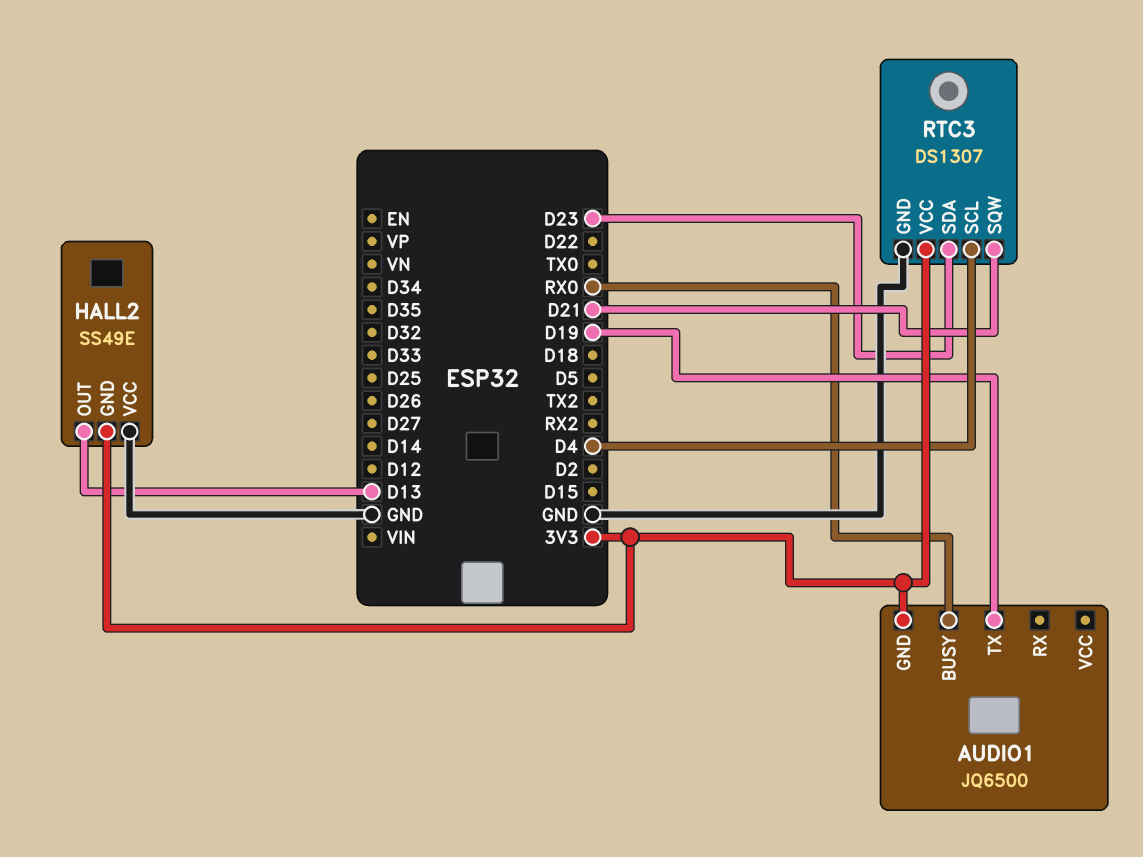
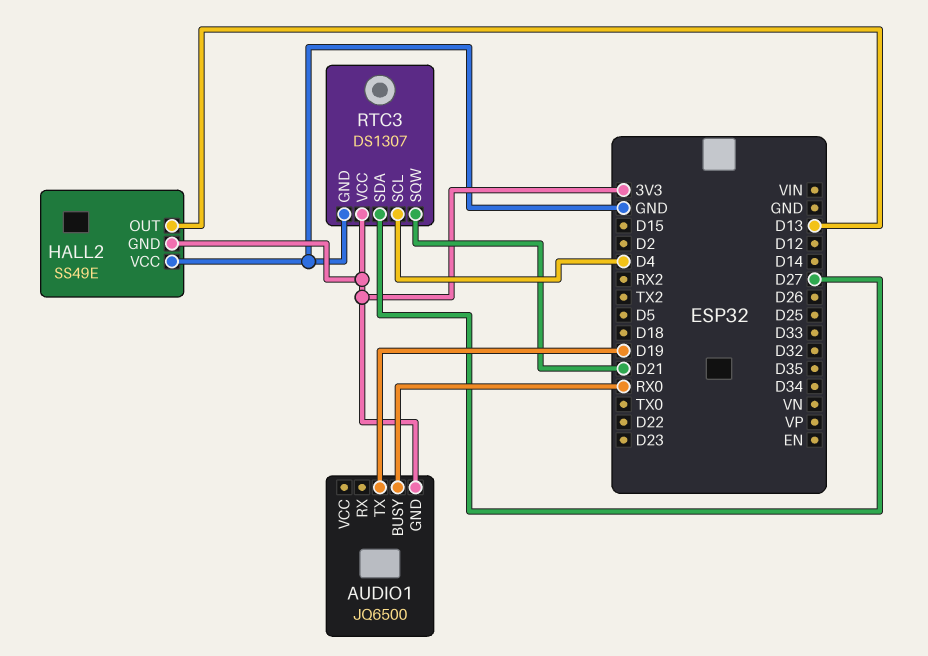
RTC3 pin SDA: D23 -> D27

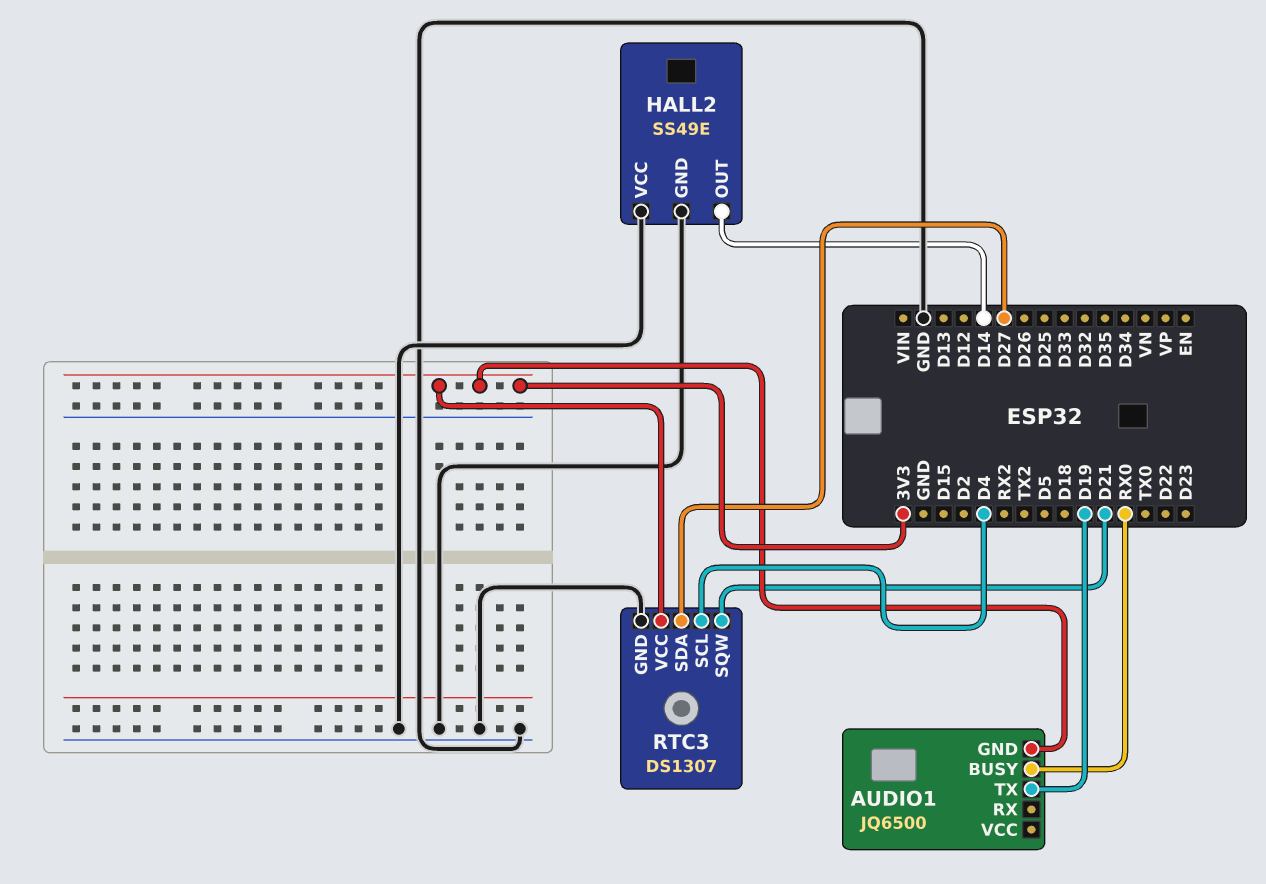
HALL2 pin GND: 3V3 -> GND
HALL2 pin OUT: D13 -> D14

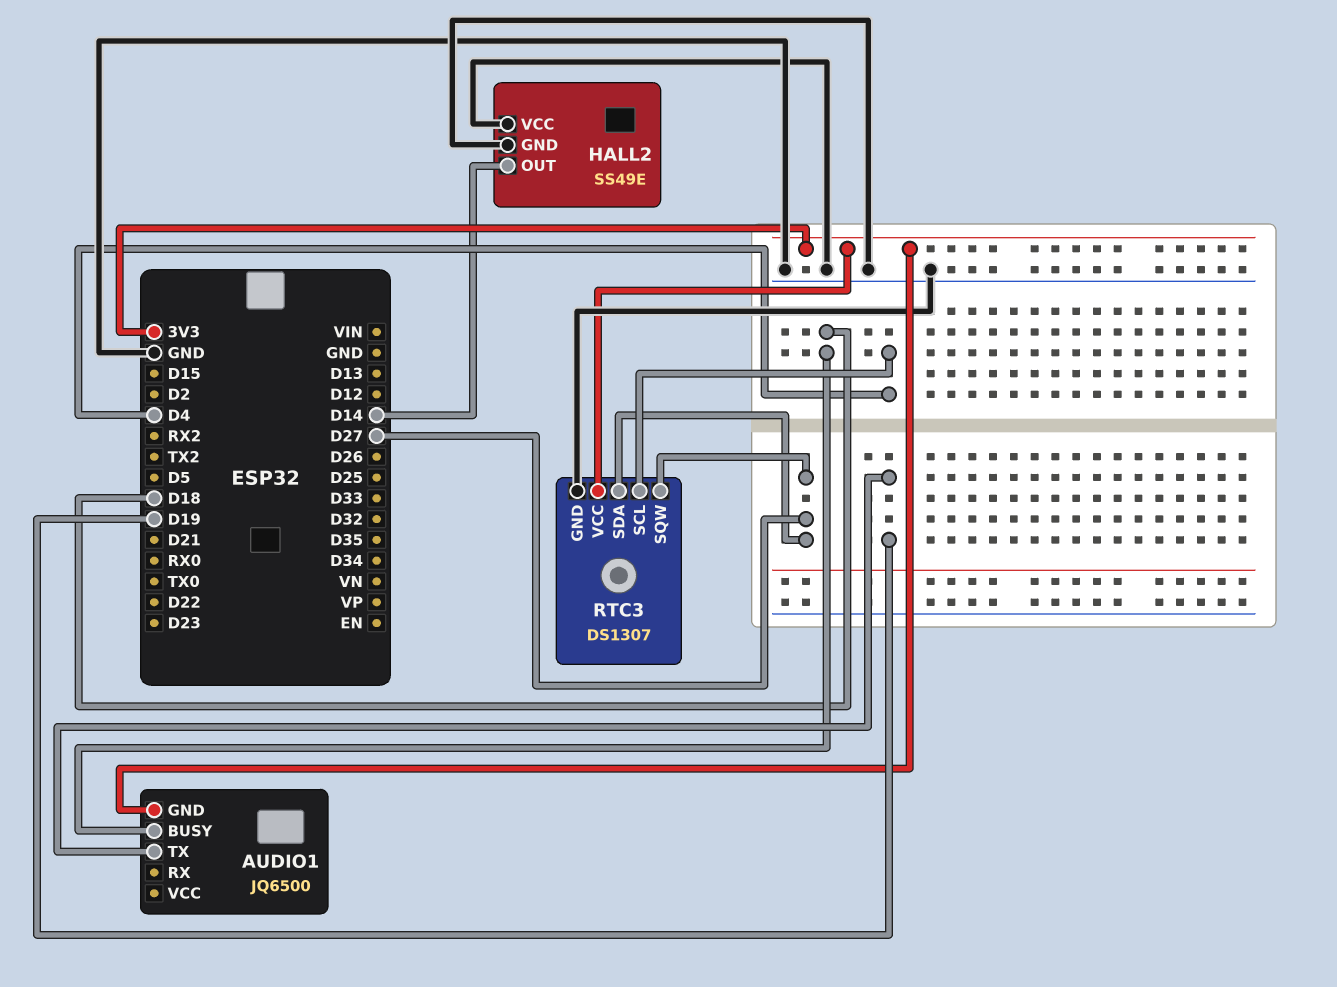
AUDIO1 pin BUSY: RX0 -> D18
RTC3 pin SQW: D21 -> D27

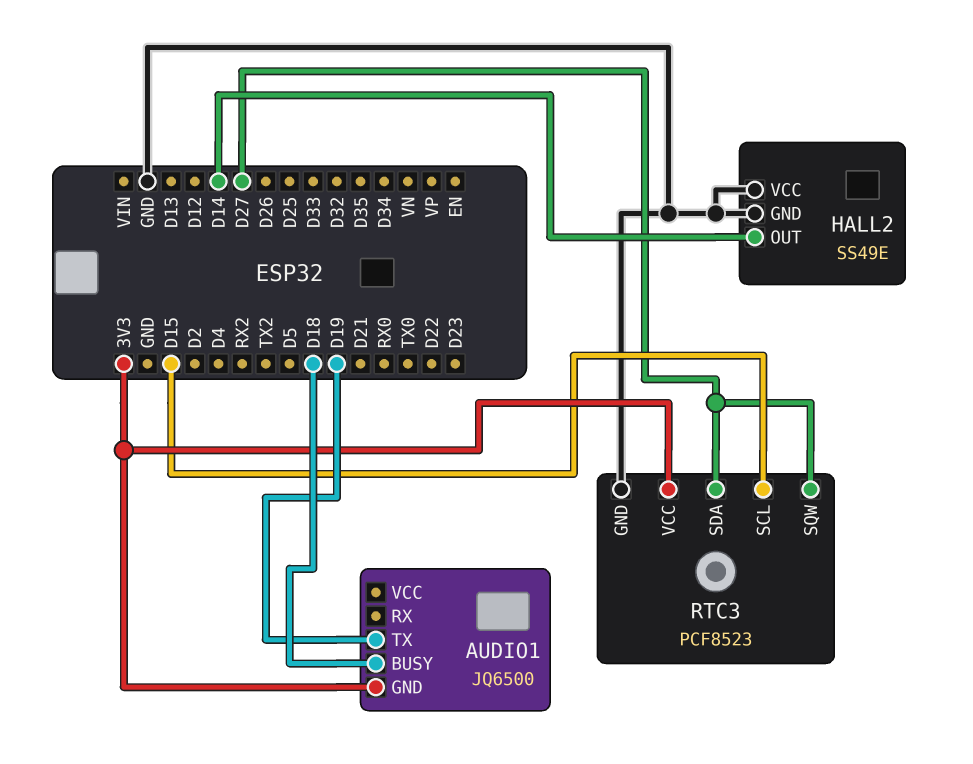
RTC3: DS1307 -> PCF8523
RTC3 pin SCL: D4 -> D15

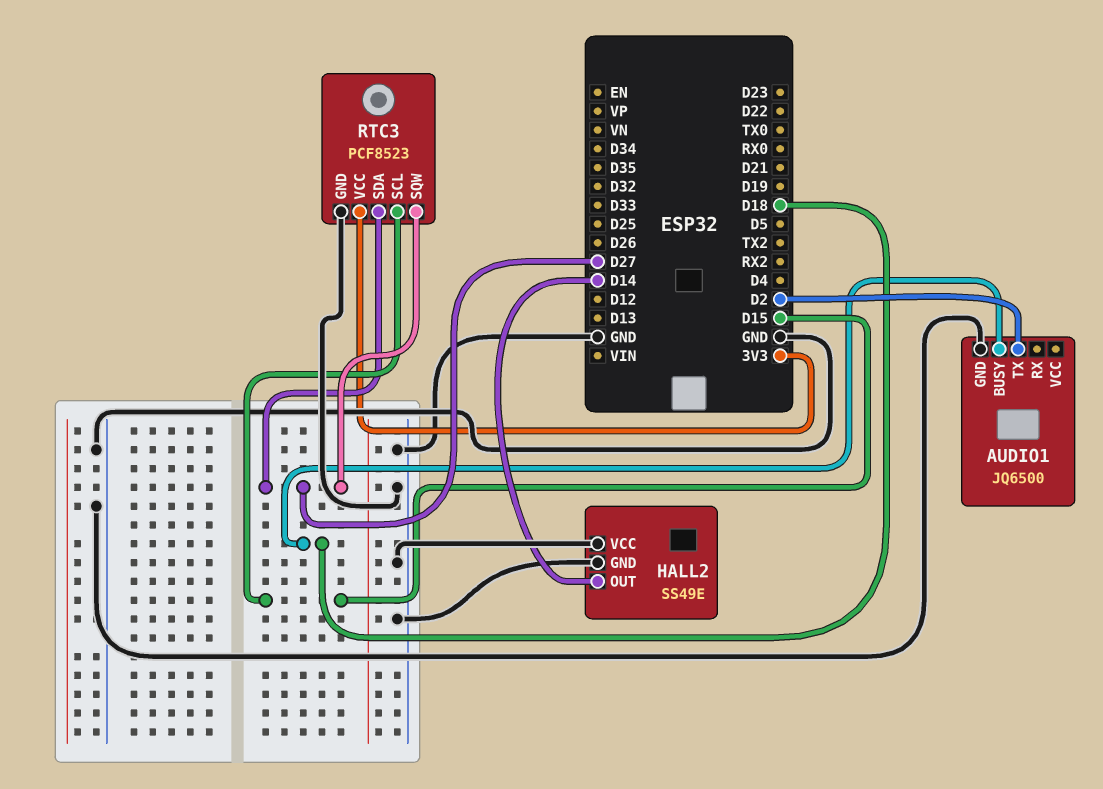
AUDIO1 pin GND: 3V3 -> GND
AUDIO1 pin TX: D19 -> D2

